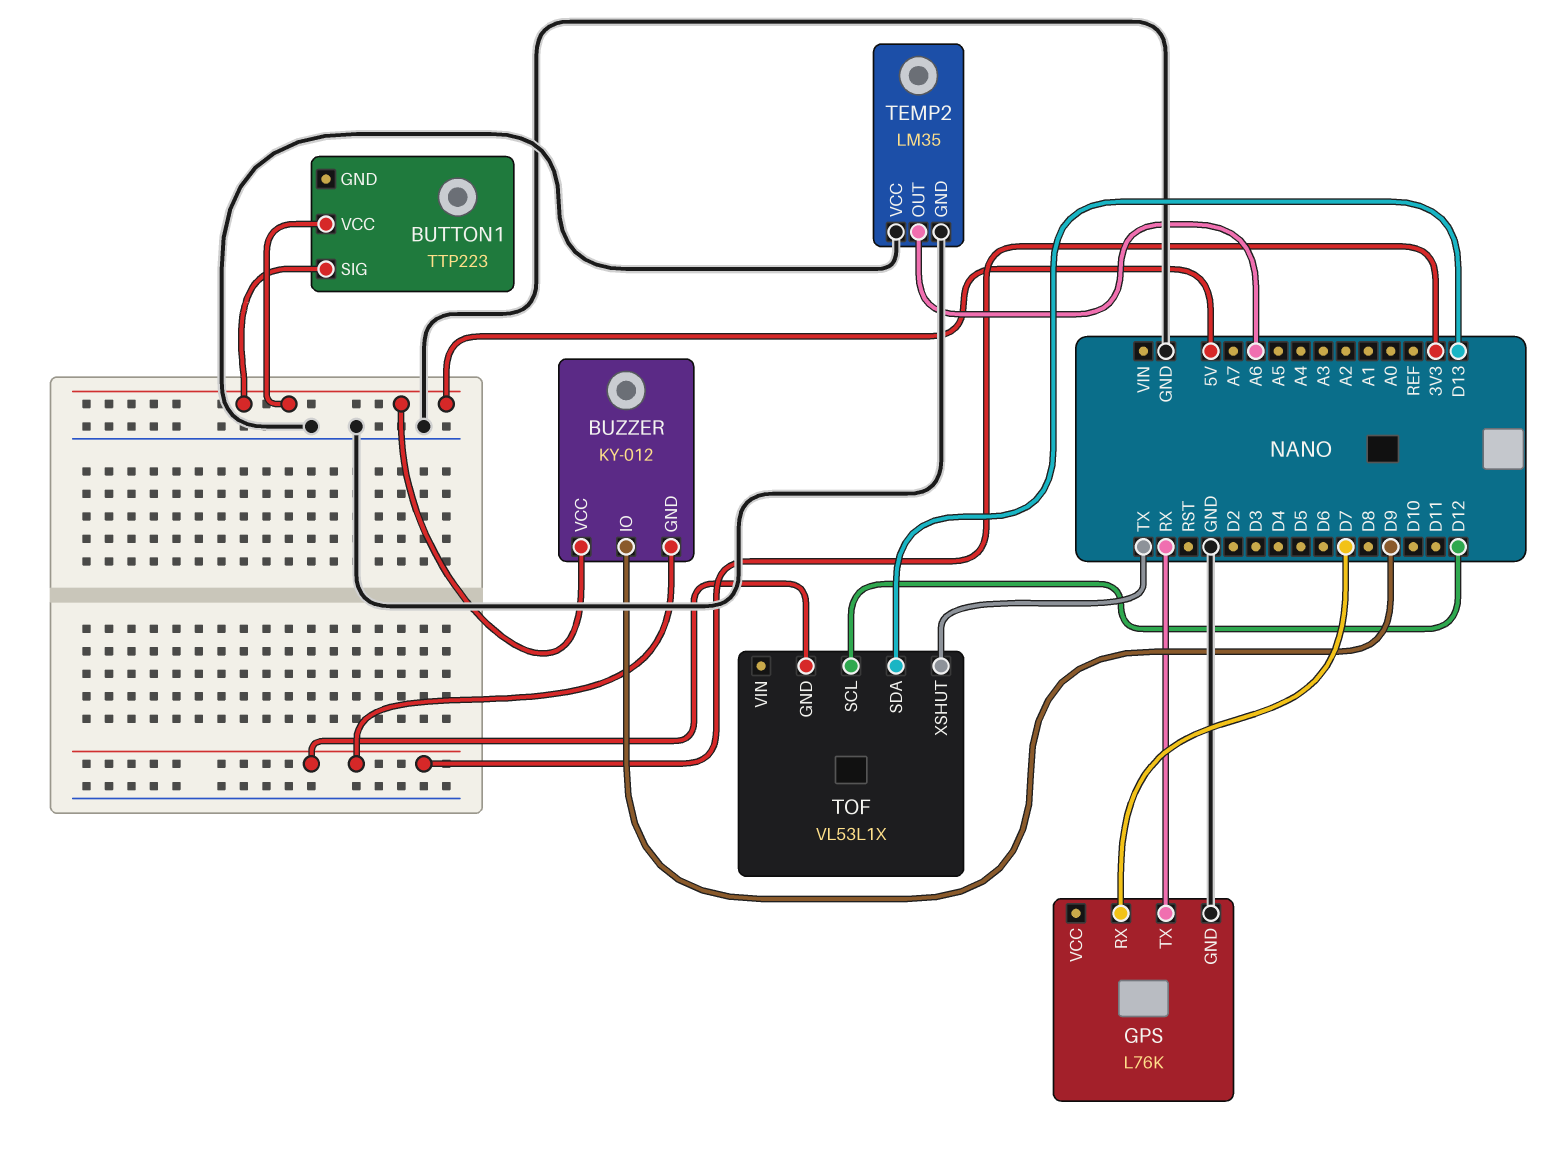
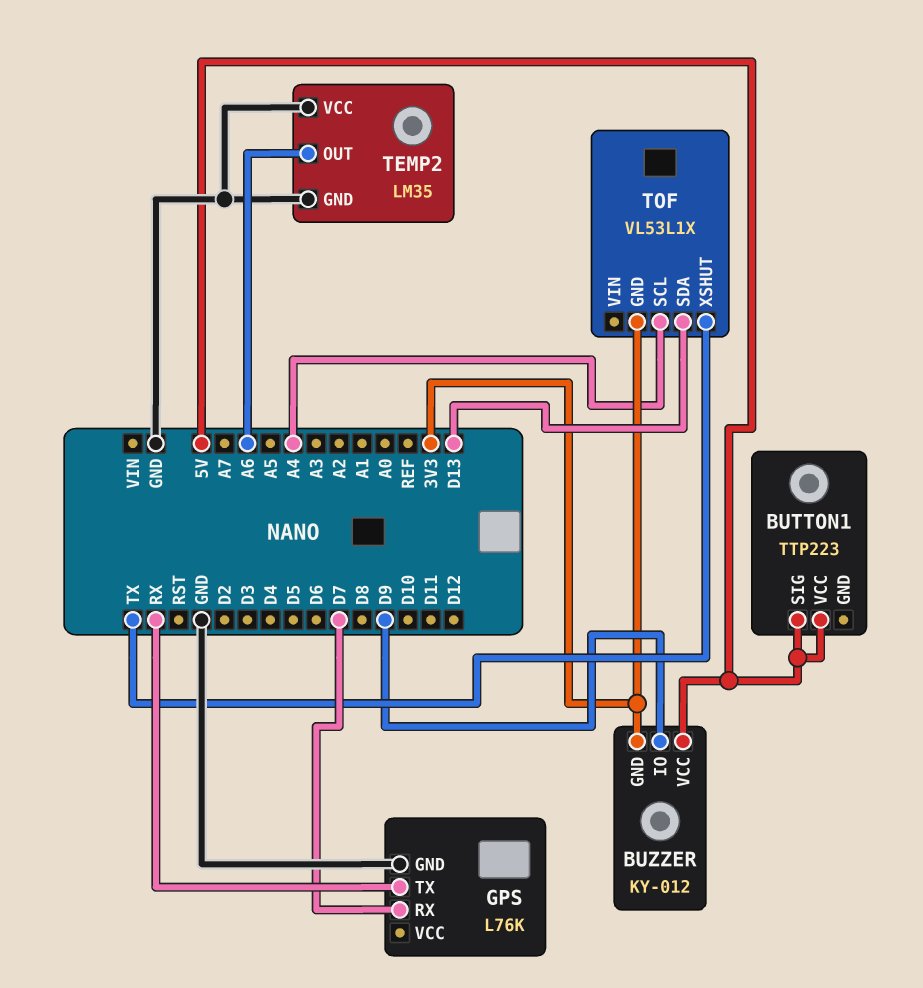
TOF pin SCL: D12 -> A4

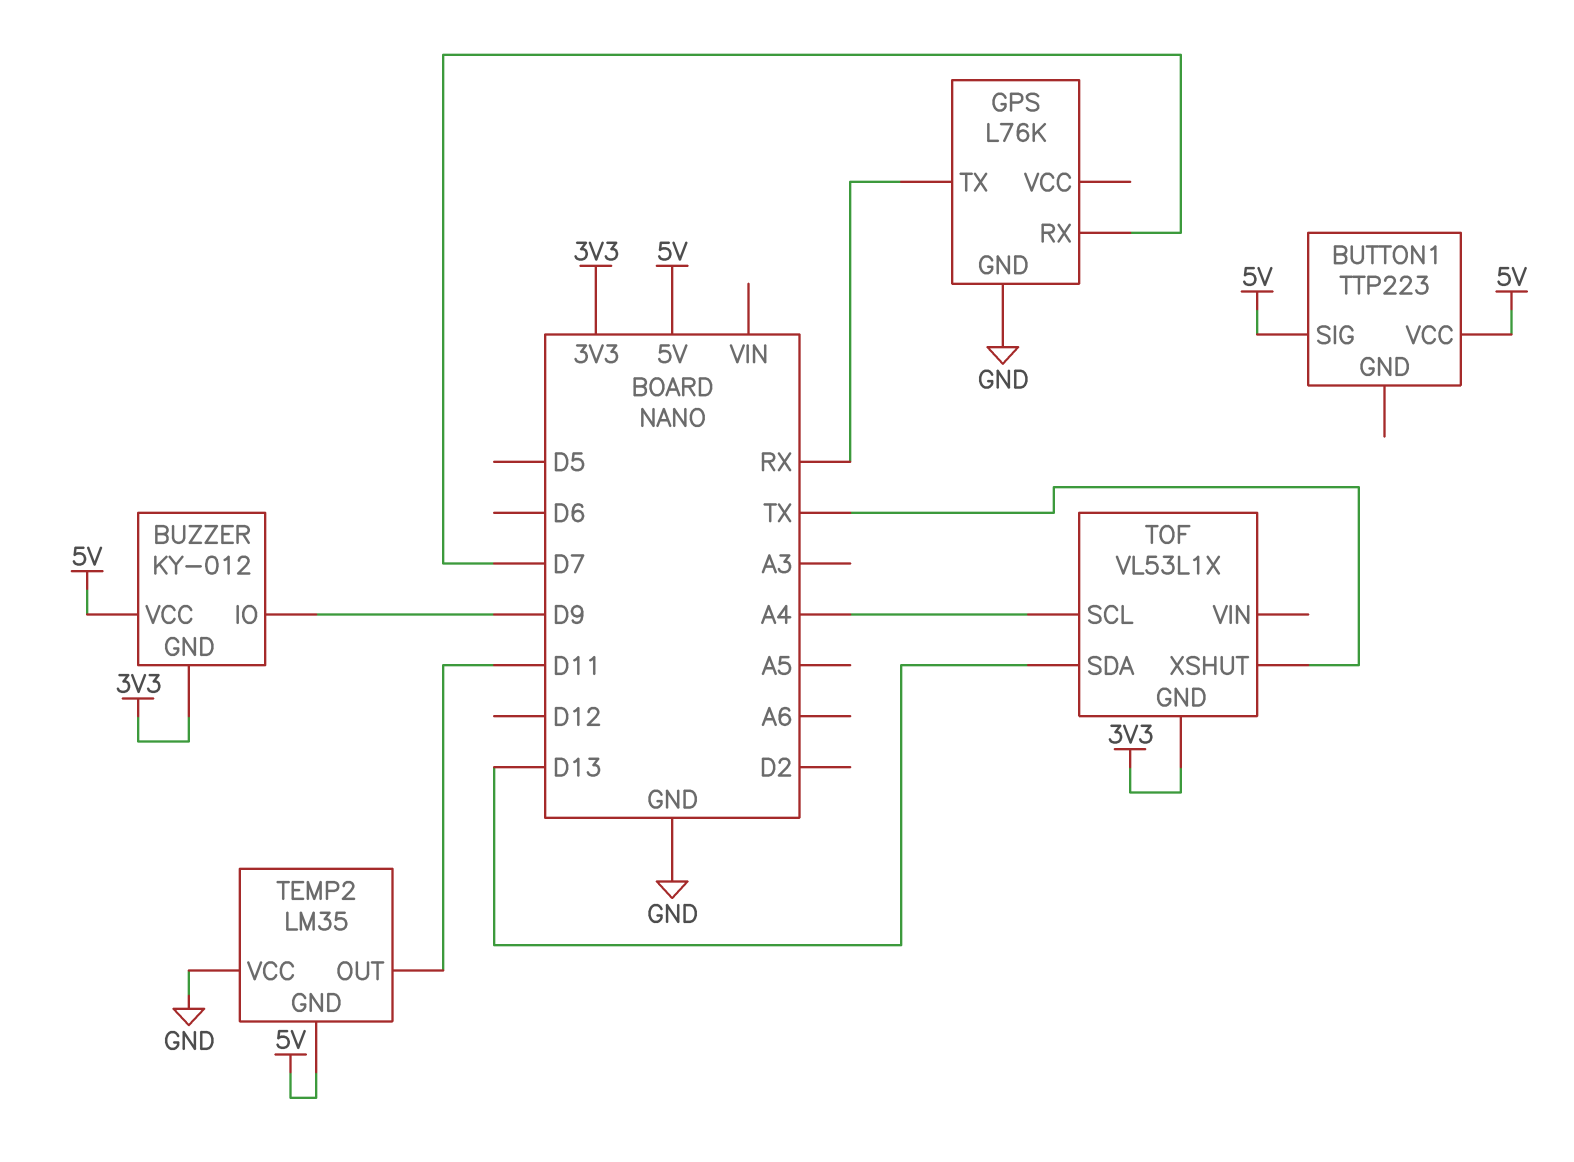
TEMP2 pin GND: GND -> 5V
TEMP2 pin OUT: A6 -> D11

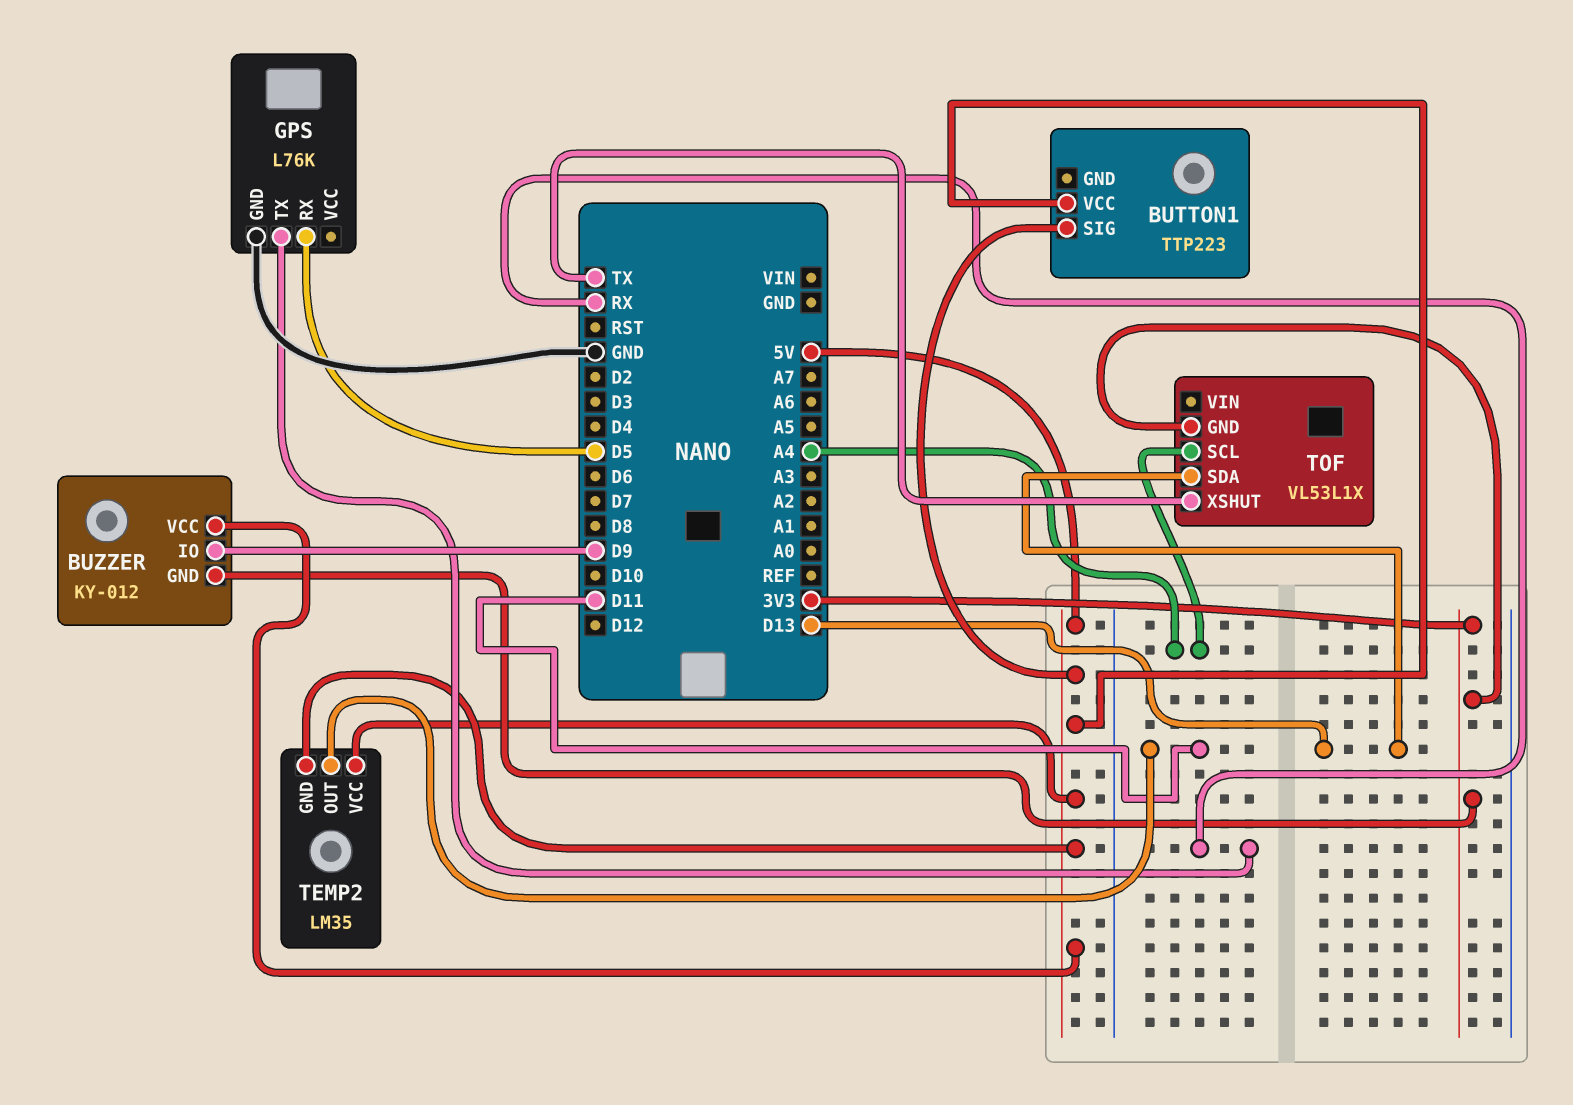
GPS pin RX: D7 -> D5
TEMP2 pin VCC: GND -> 5V

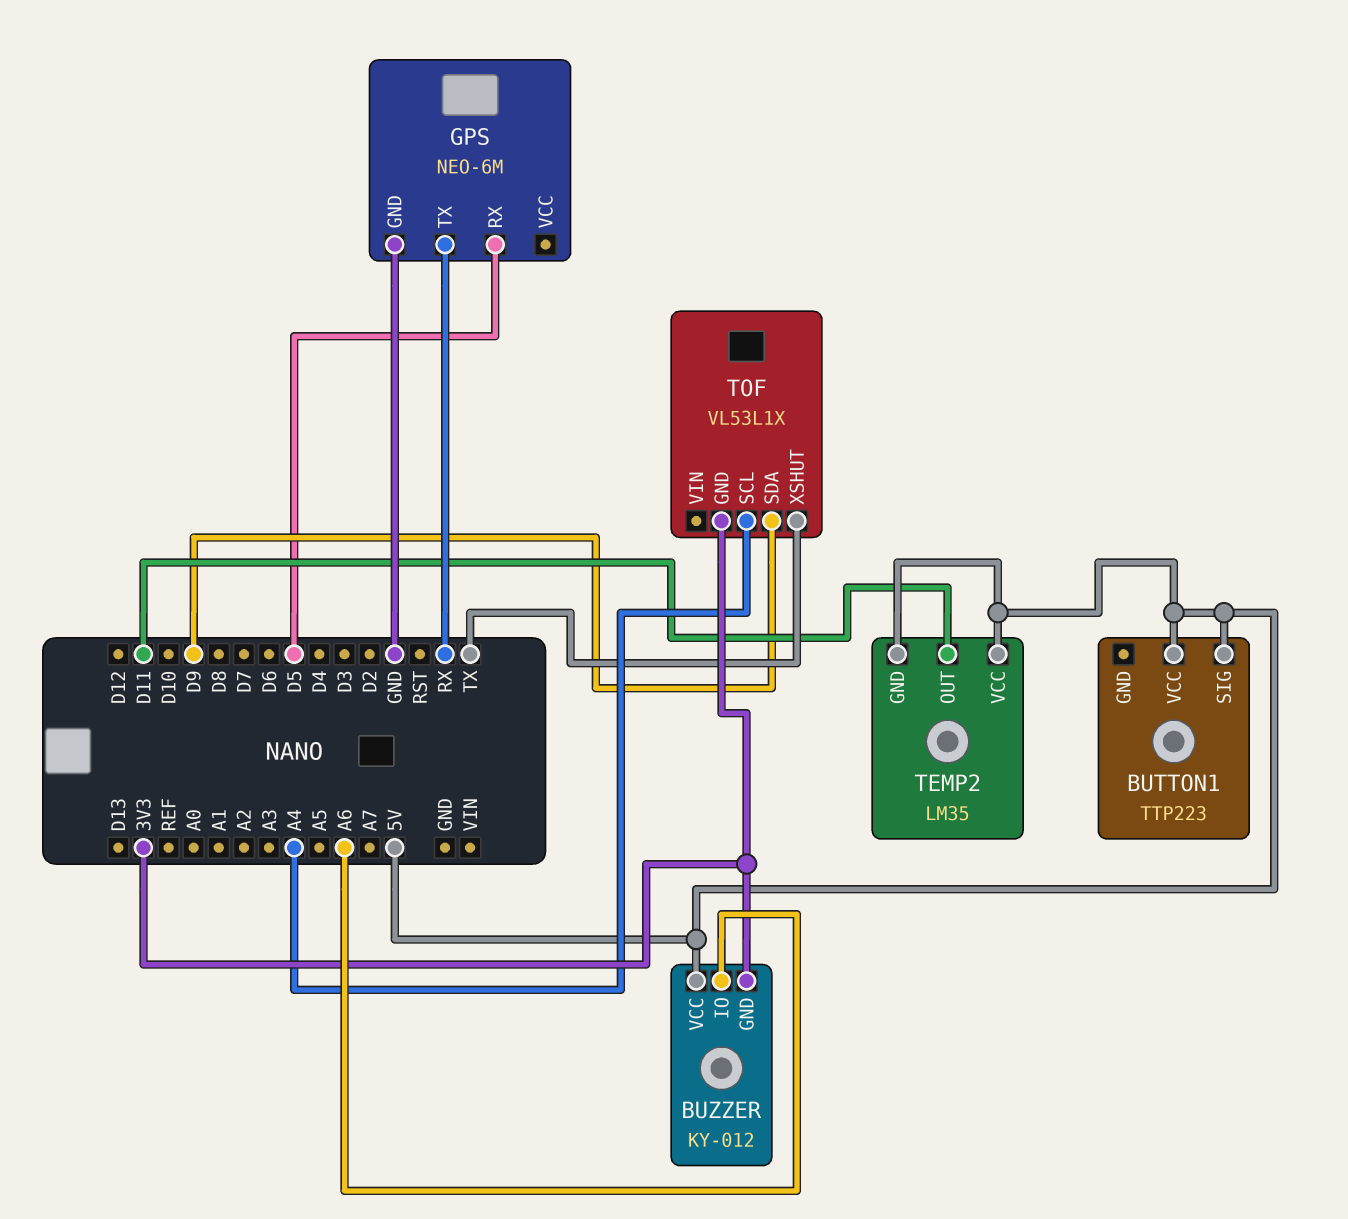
BUZZER pin IO: D9 -> A6
GPS: L76K -> NEO-6M
TOF pin SDA: D13 -> D9

